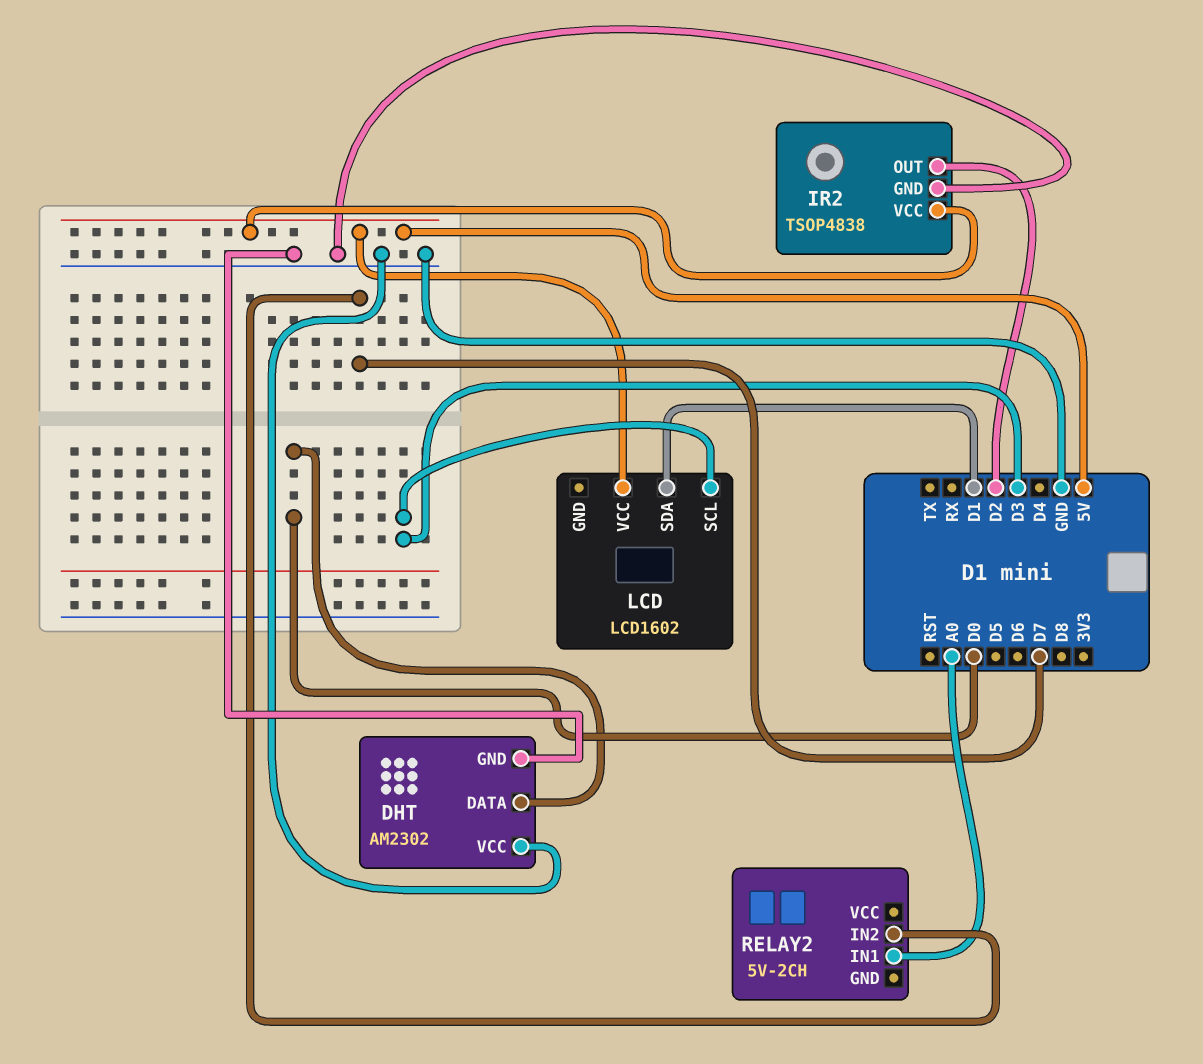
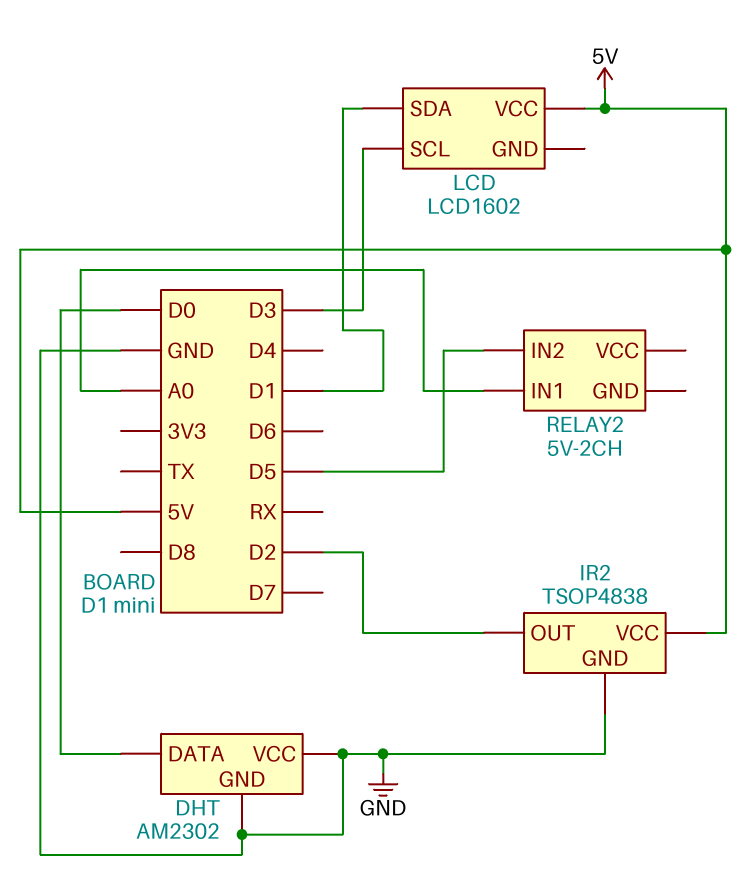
RELAY2 pin IN2: D7 -> D5

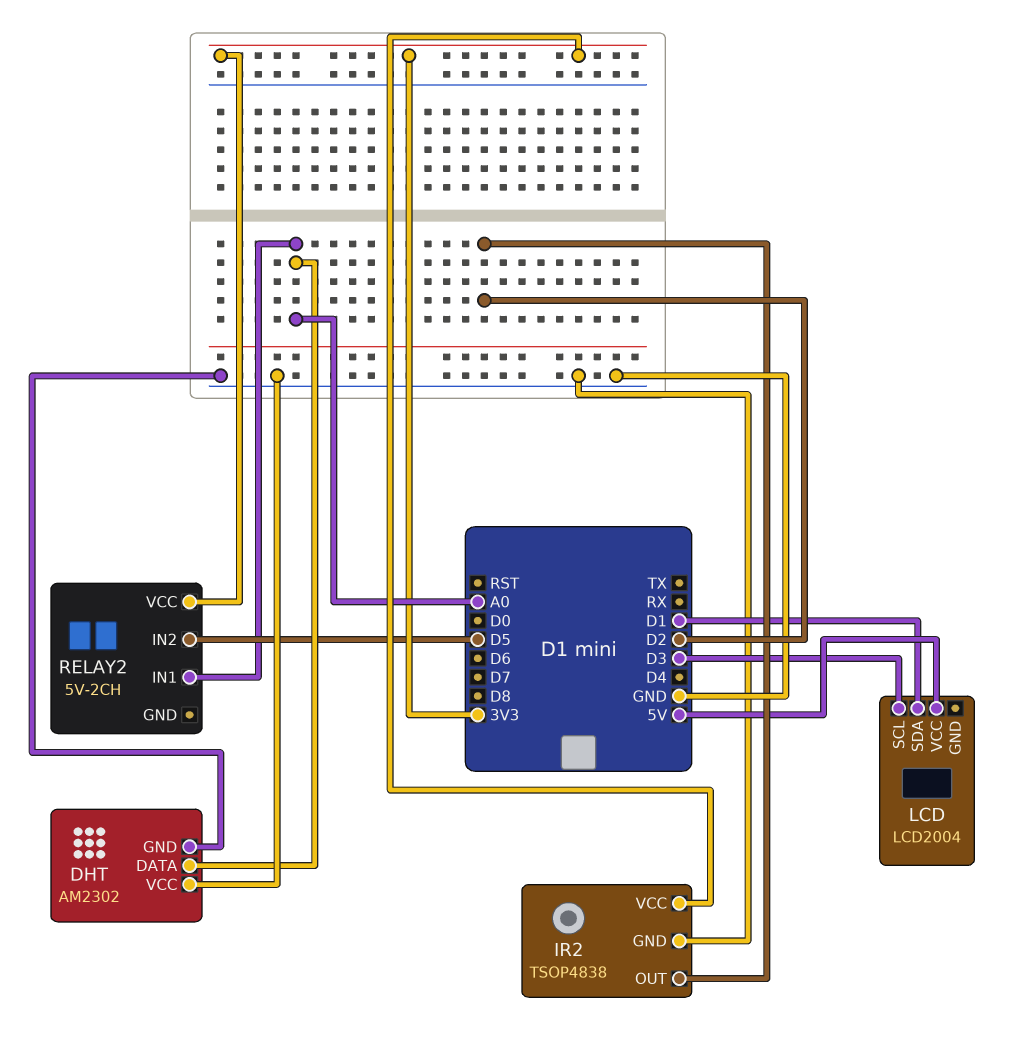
DHT pin DATA: D0 -> A0
IR2 pin VCC: 5V -> 3V3
LCD: LCD1602 -> LCD2004
RELAY2 pin VCC: none -> 3V3

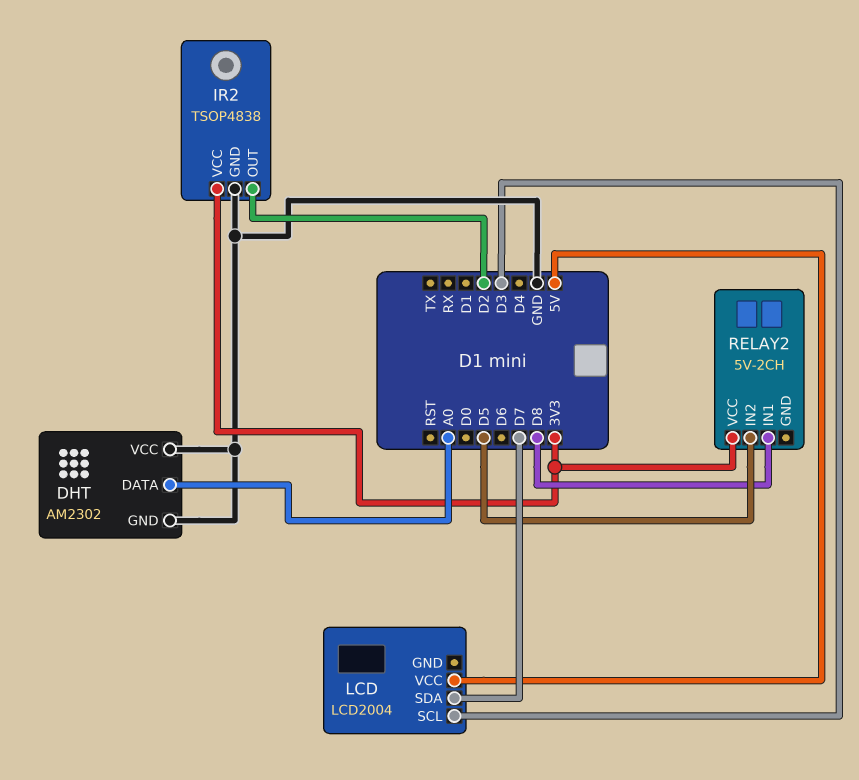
LCD pin SDA: D1 -> D7
RELAY2 pin IN1: A0 -> D8

